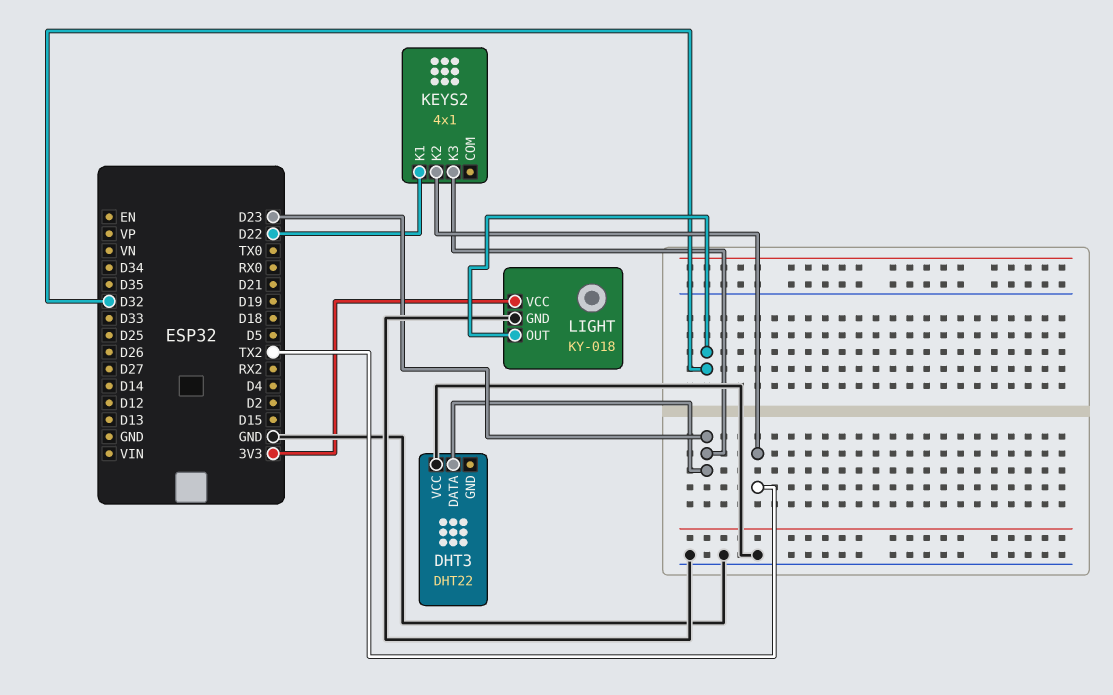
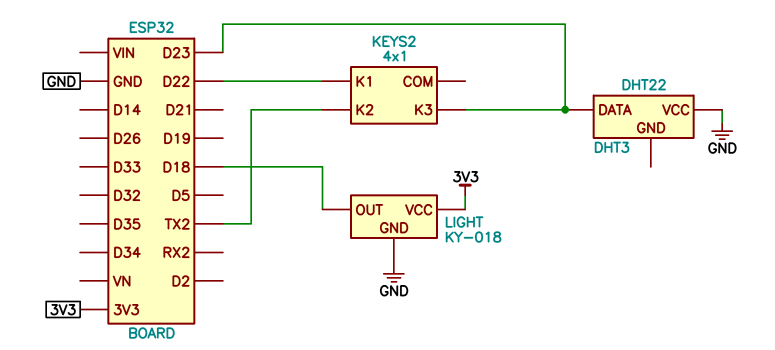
LIGHT pin OUT: D32 -> D18

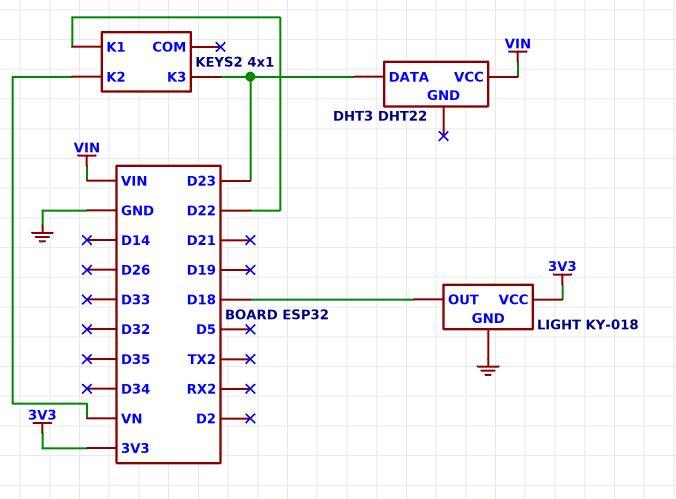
DHT3 pin VCC: GND -> VIN
KEYS2 pin K2: TX2 -> VN

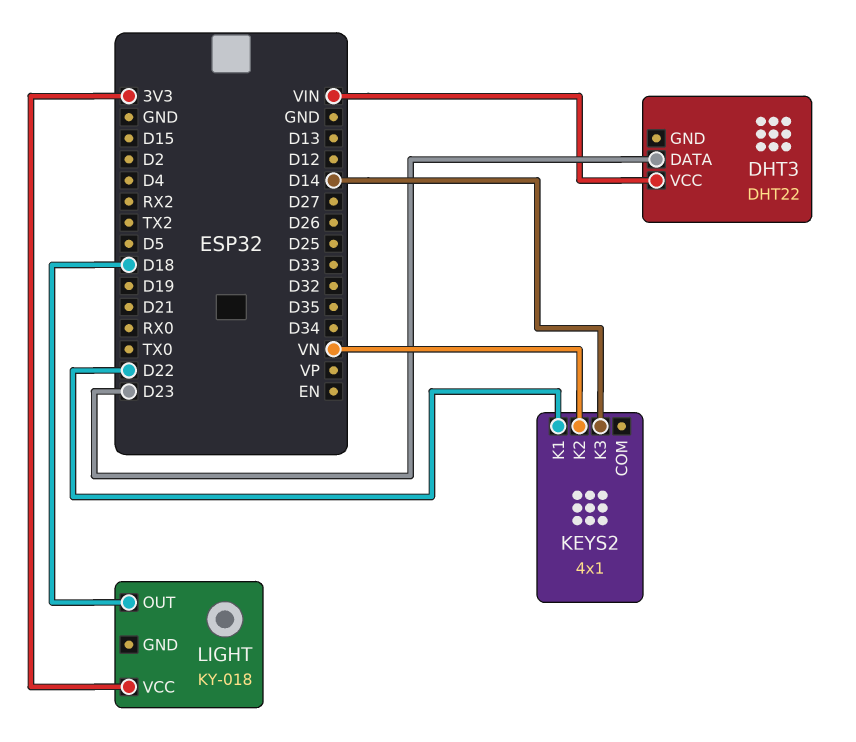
KEYS2 pin K3: D23 -> D14
LIGHT pin GND: GND -> none

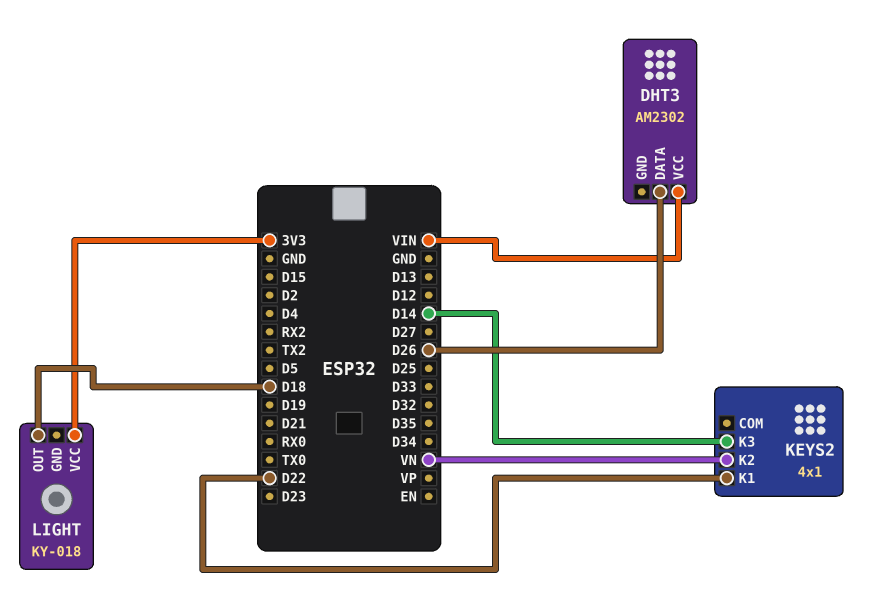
DHT3: DHT22 -> AM2302
DHT3 pin DATA: D23 -> D26

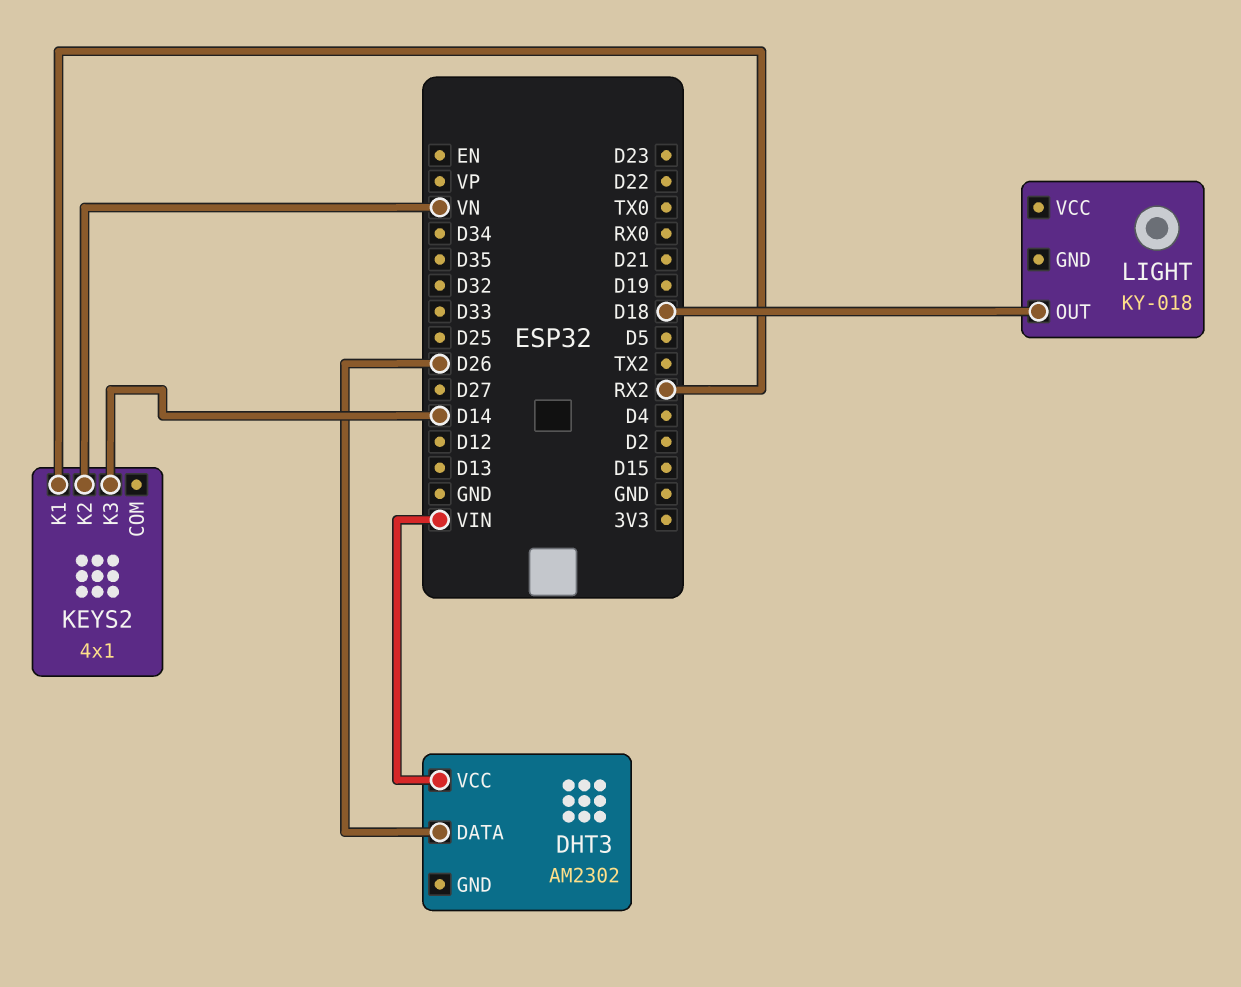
KEYS2 pin K1: D22 -> RX2
LIGHT pin VCC: 3V3 -> none

